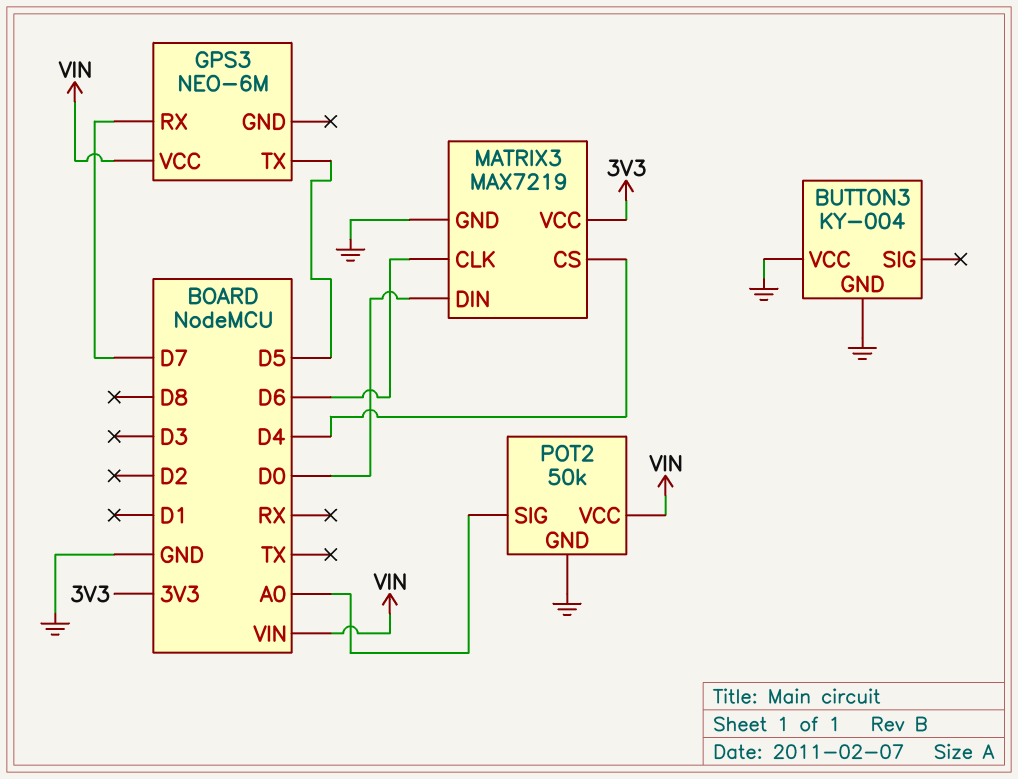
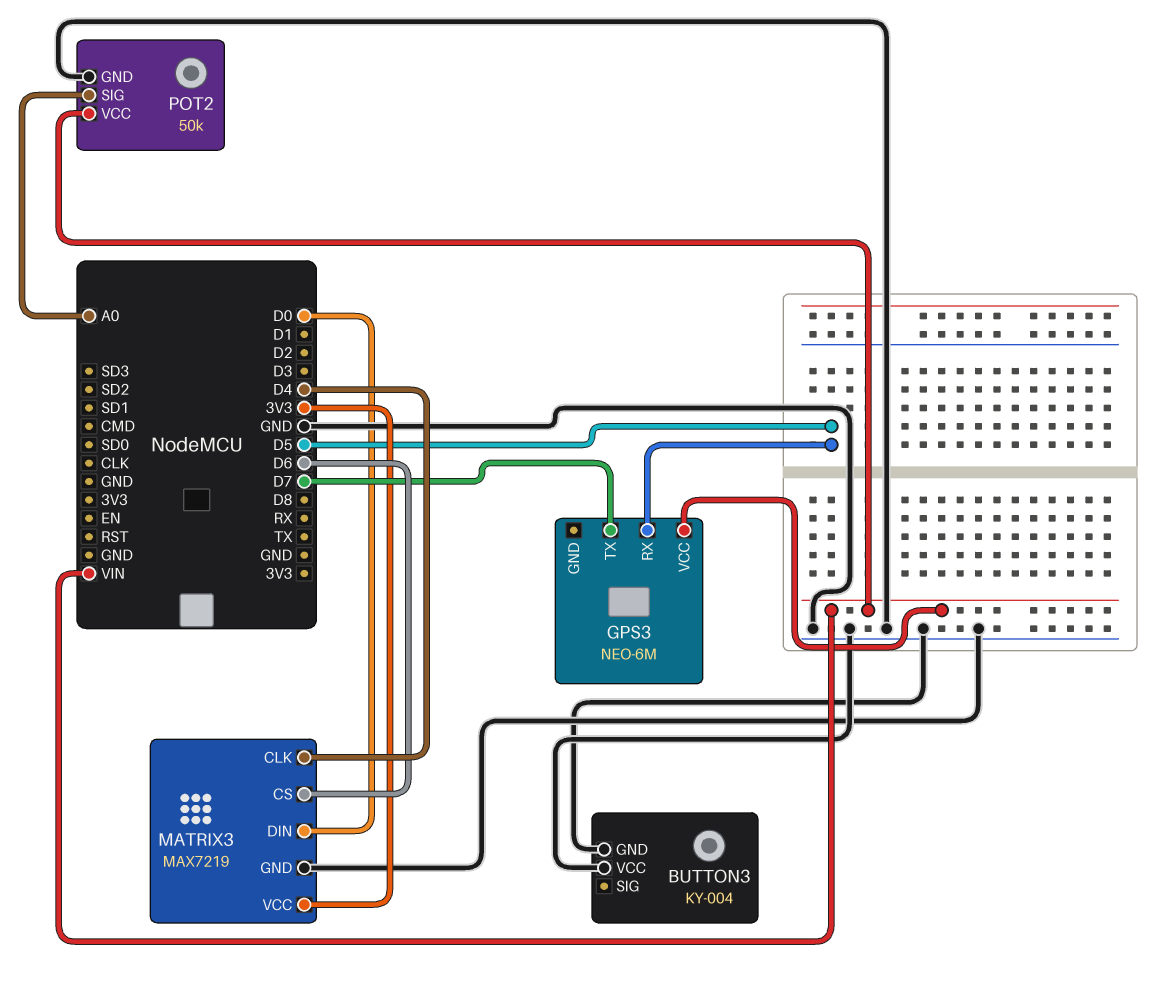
GPS3 pin RX: D7 -> D5
GPS3 pin TX: D5 -> D7
MATRIX3 pin CLK: D6 -> D4
MATRIX3 pin CS: D4 -> D6

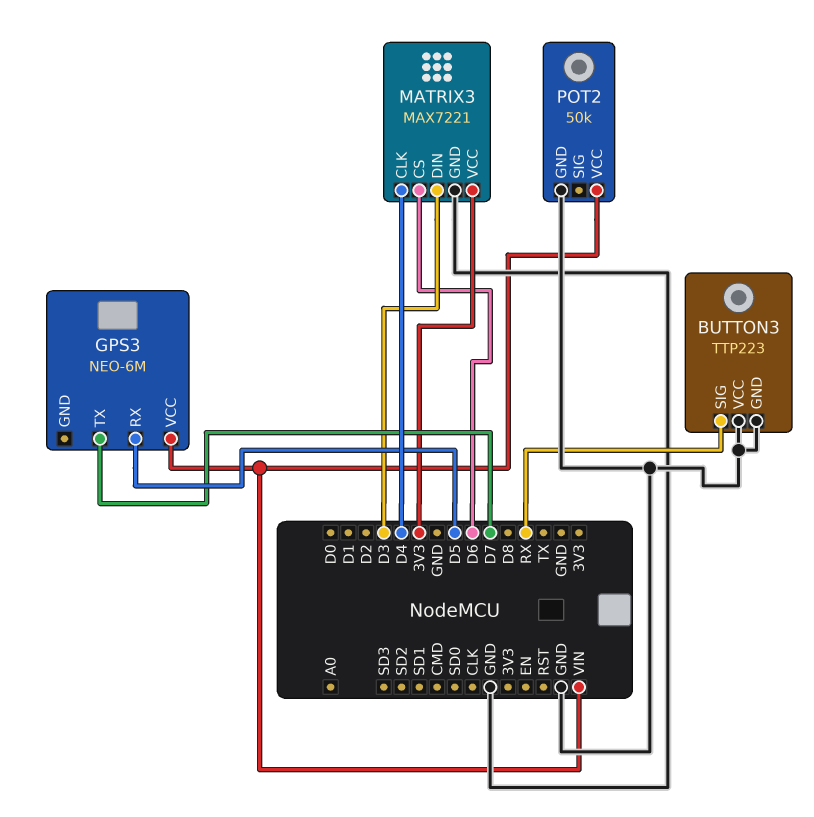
BUTTON3: KY-004 -> TTP223
BUTTON3 pin SIG: none -> RX
MATRIX3: MAX7219 -> MAX7221
MATRIX3 pin DIN: D0 -> D3
POT2 pin SIG: A0 -> none

